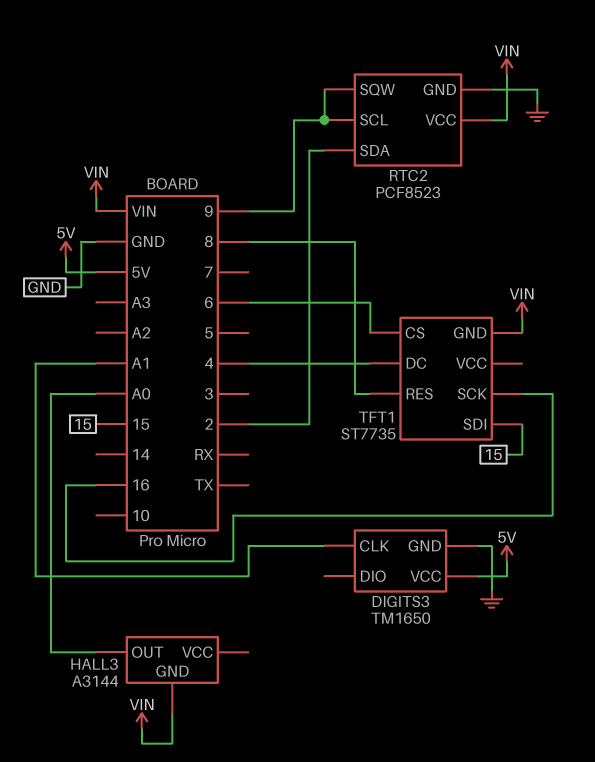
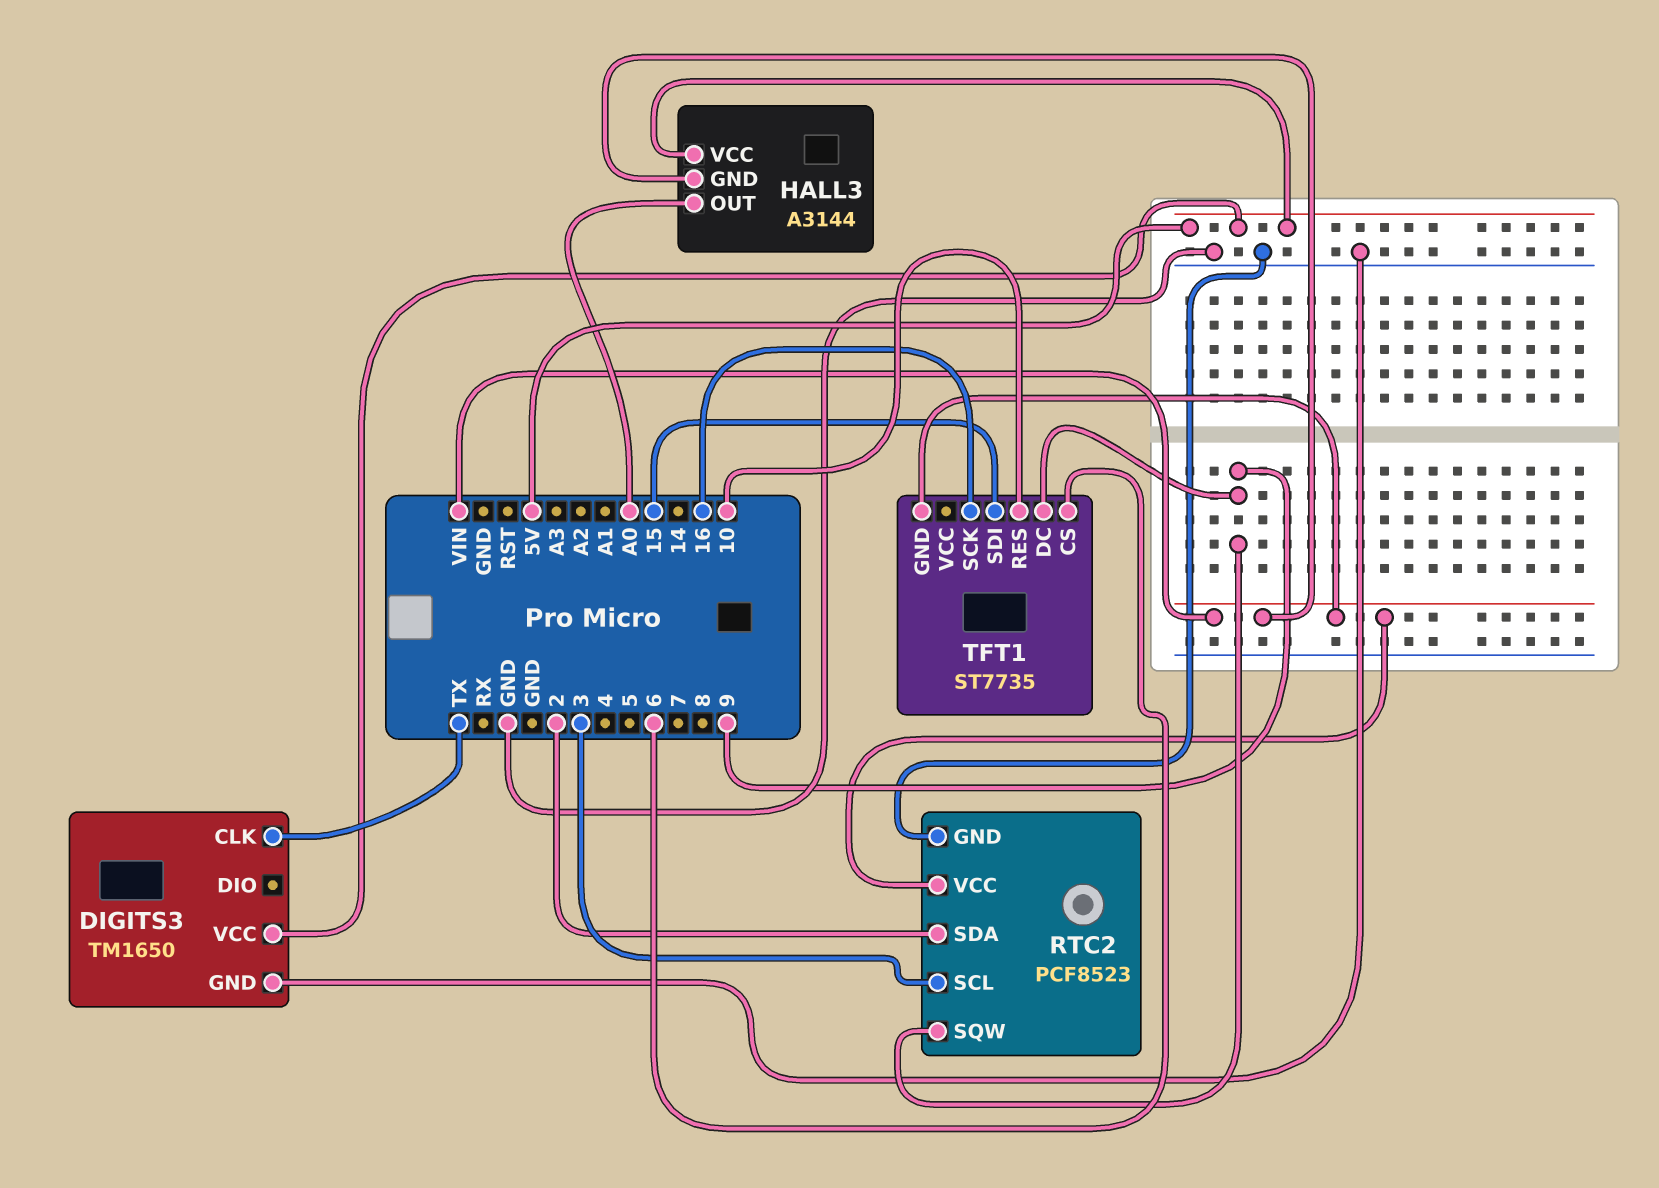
DIGITS3 pin CLK: A1 -> TX
HALL3 pin VCC: none -> 5V
RTC2 pin SCL: 9 -> 3
TFT1 pin DC: 4 -> 9
TFT1 pin RES: 8 -> 10

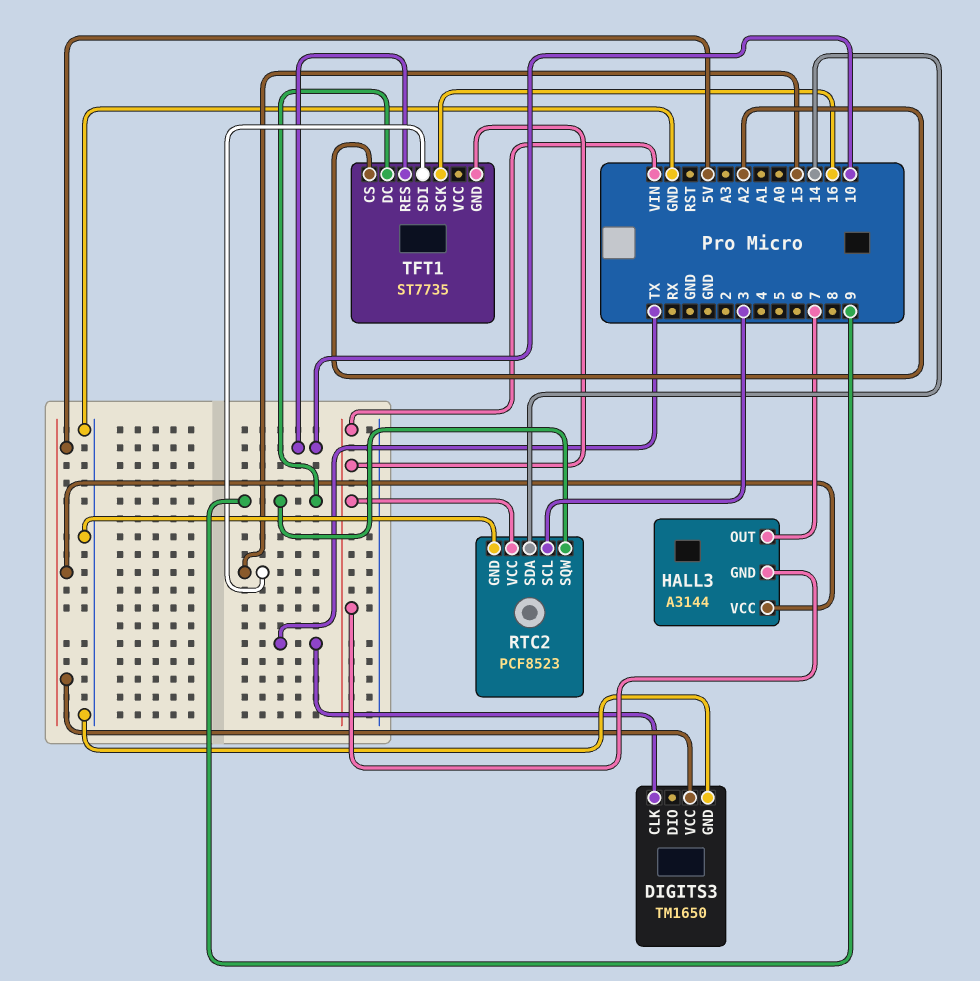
HALL3 pin OUT: A0 -> 7
RTC2 pin SDA: 2 -> 14
TFT1 pin CS: 6 -> A2

